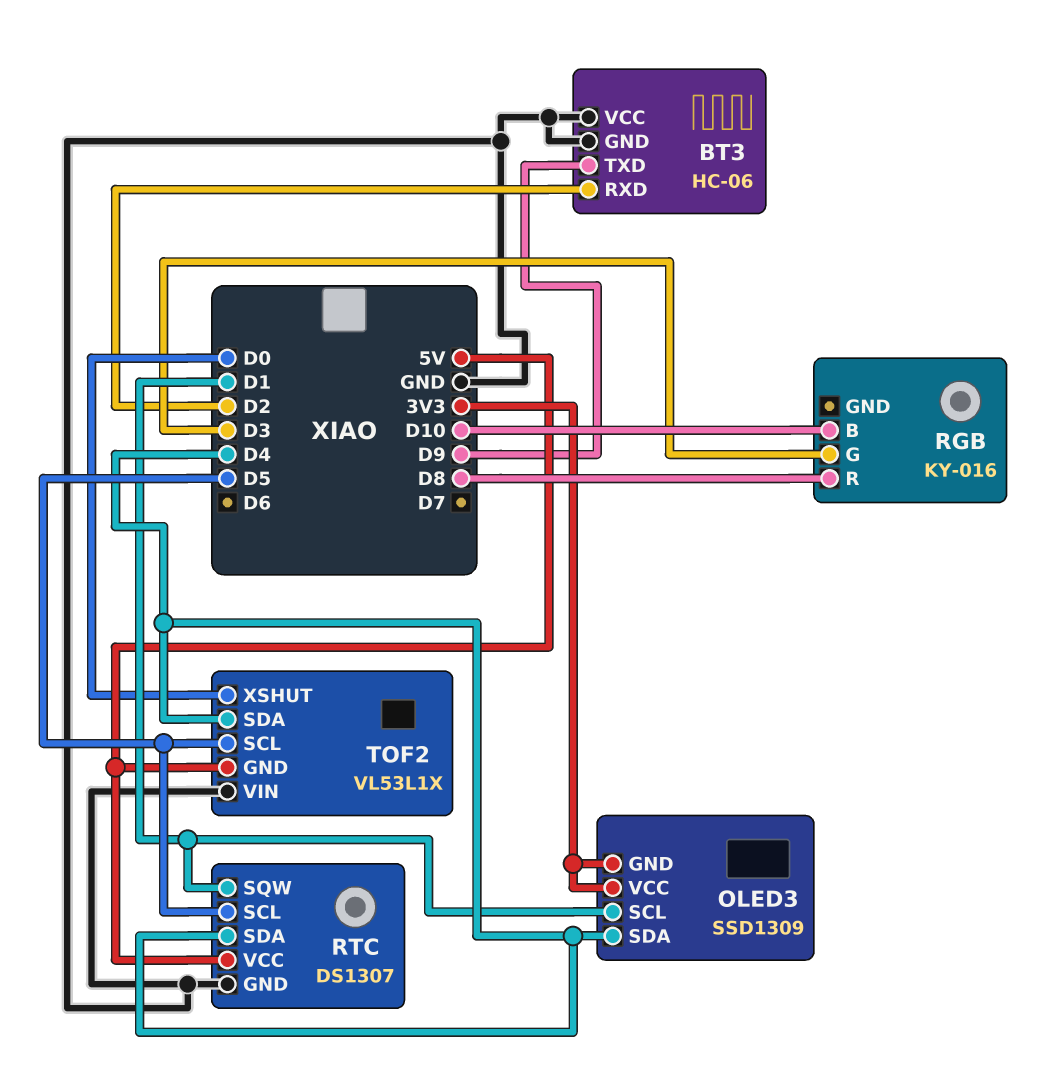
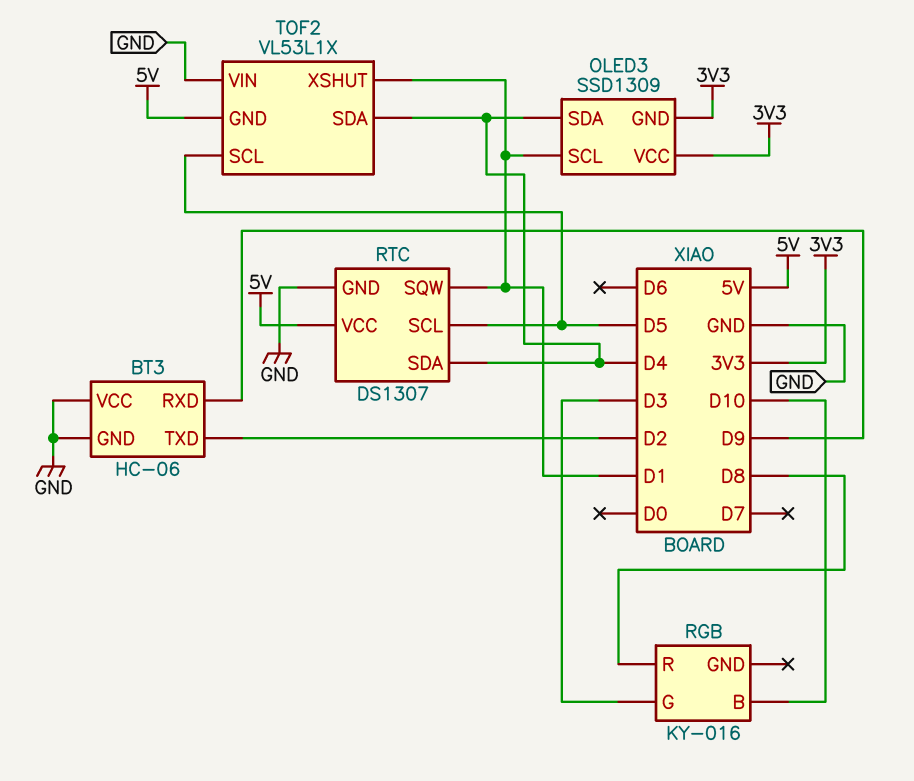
BT3 pin RXD: D2 -> D9
BT3 pin TXD: D9 -> D2
TOF2 pin XSHUT: D0 -> D1

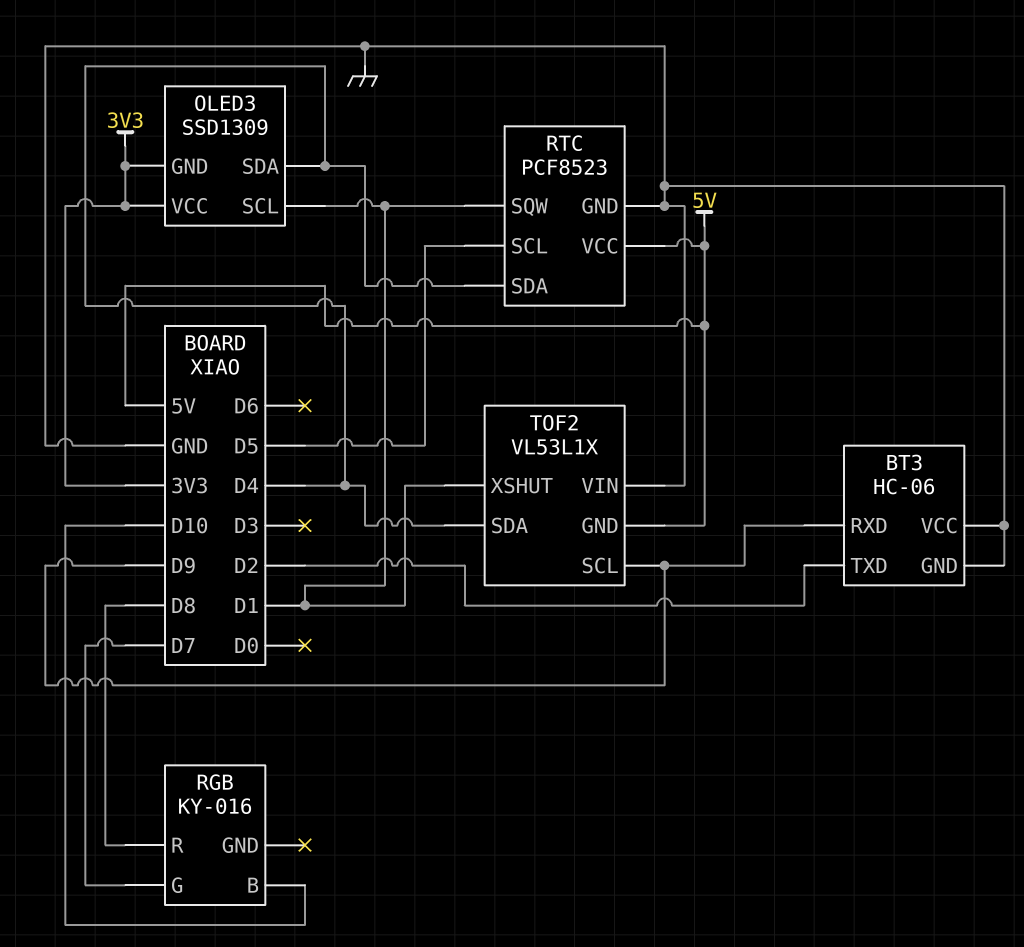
RGB pin G: D3 -> D7
RTC: DS1307 -> PCF8523
TOF2 pin SCL: D5 -> D9

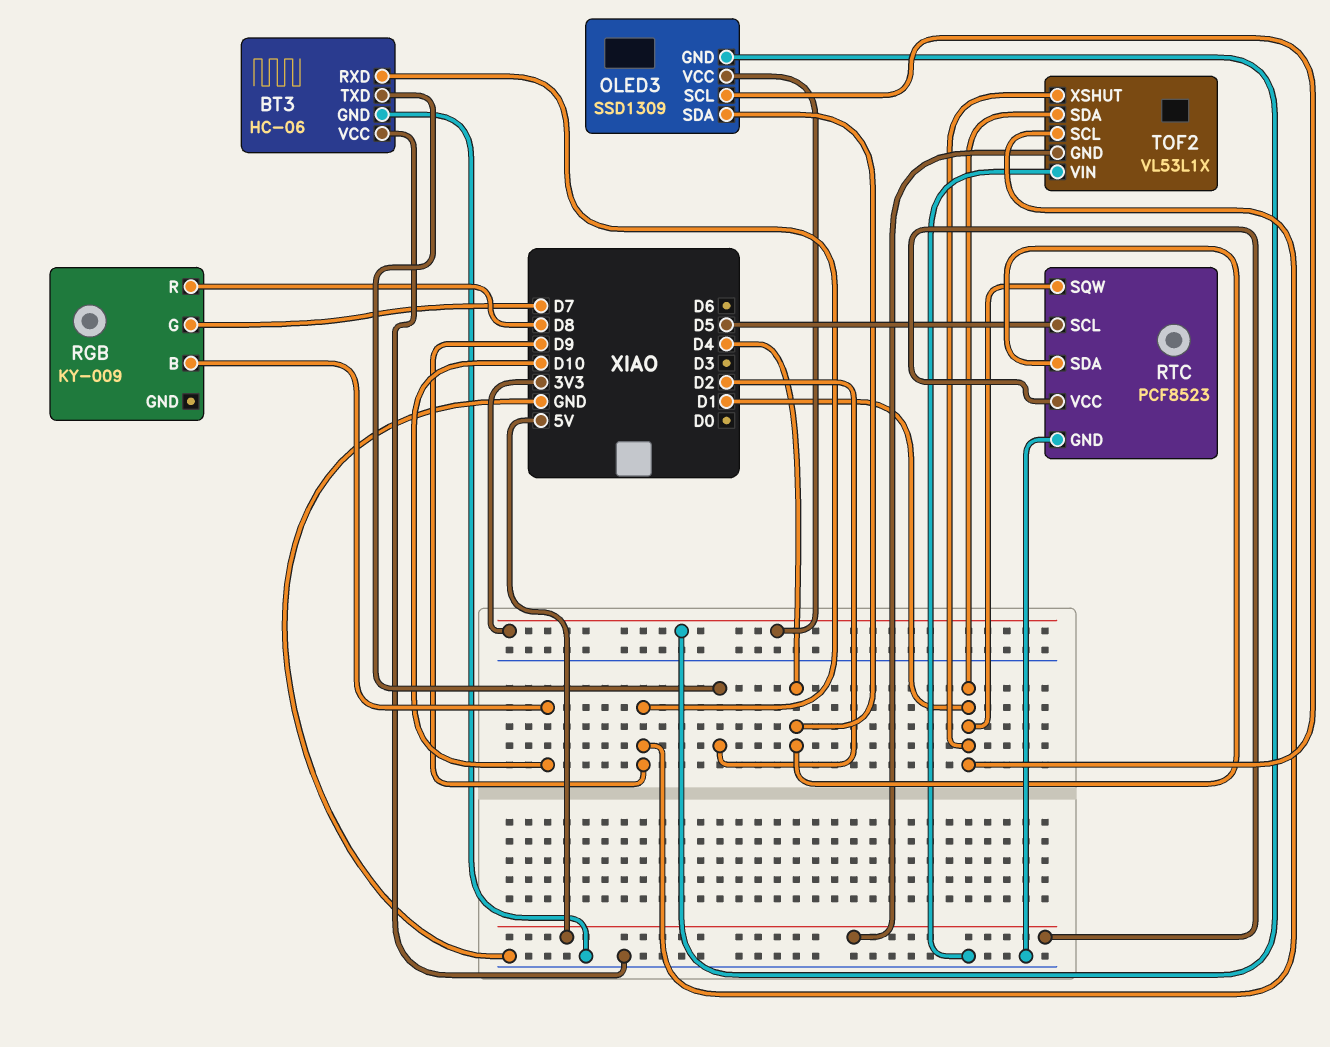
RGB: KY-016 -> KY-009
TOF2 pin SDA: D4 -> D1

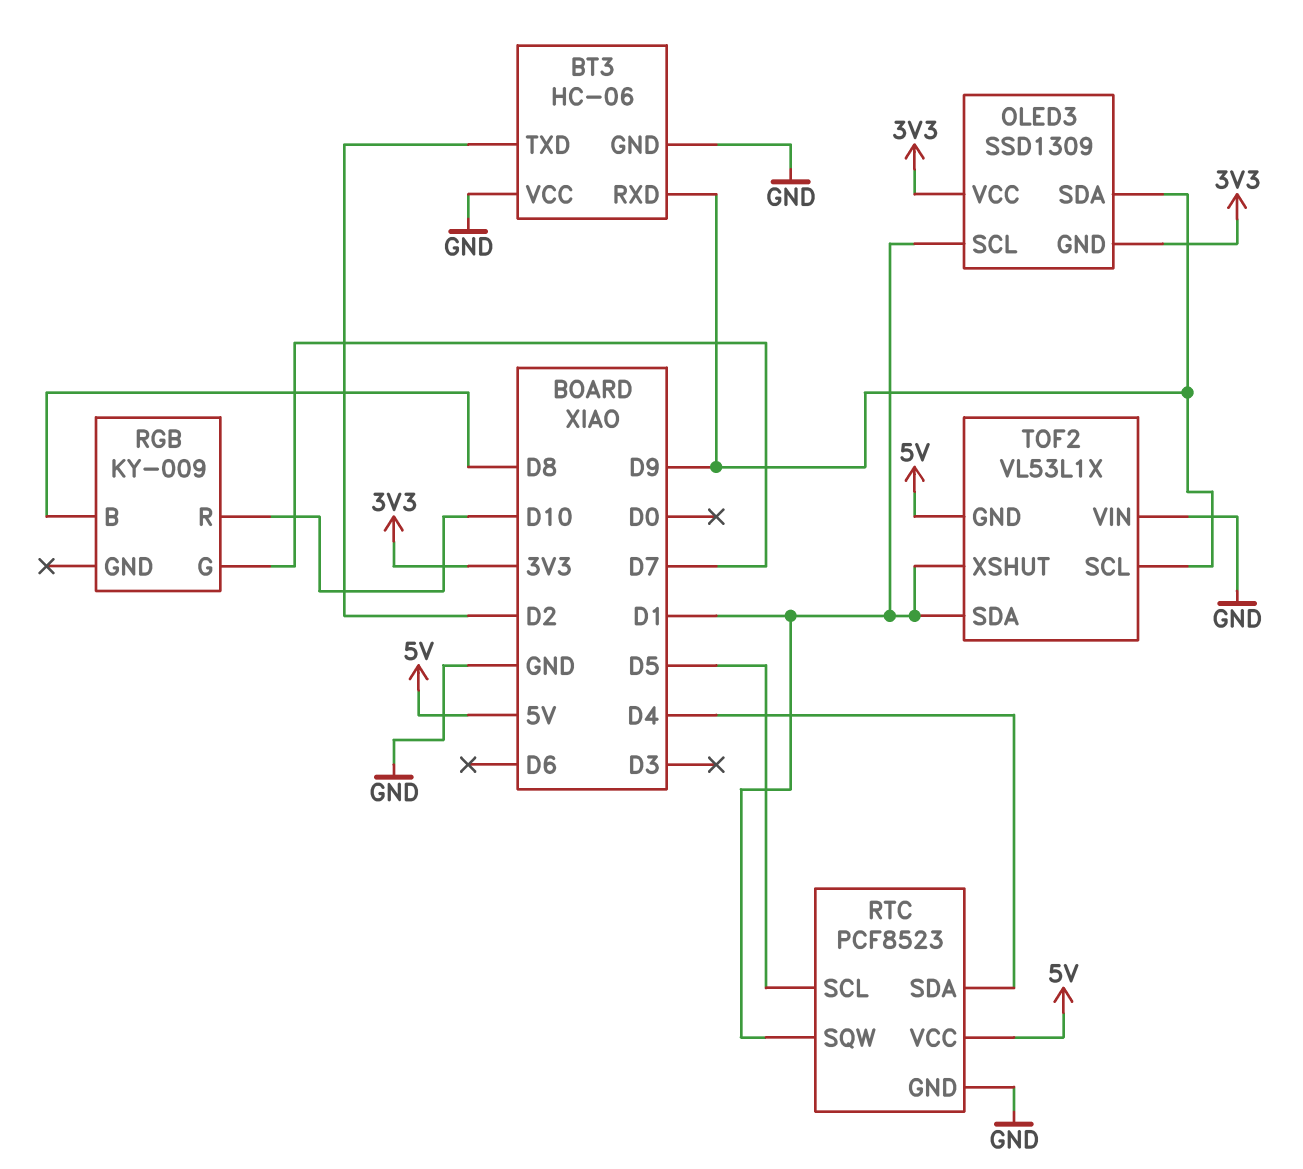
OLED3 pin SDA: D4 -> D9
RGB pin B: D10 -> D8
RGB pin R: D8 -> D10

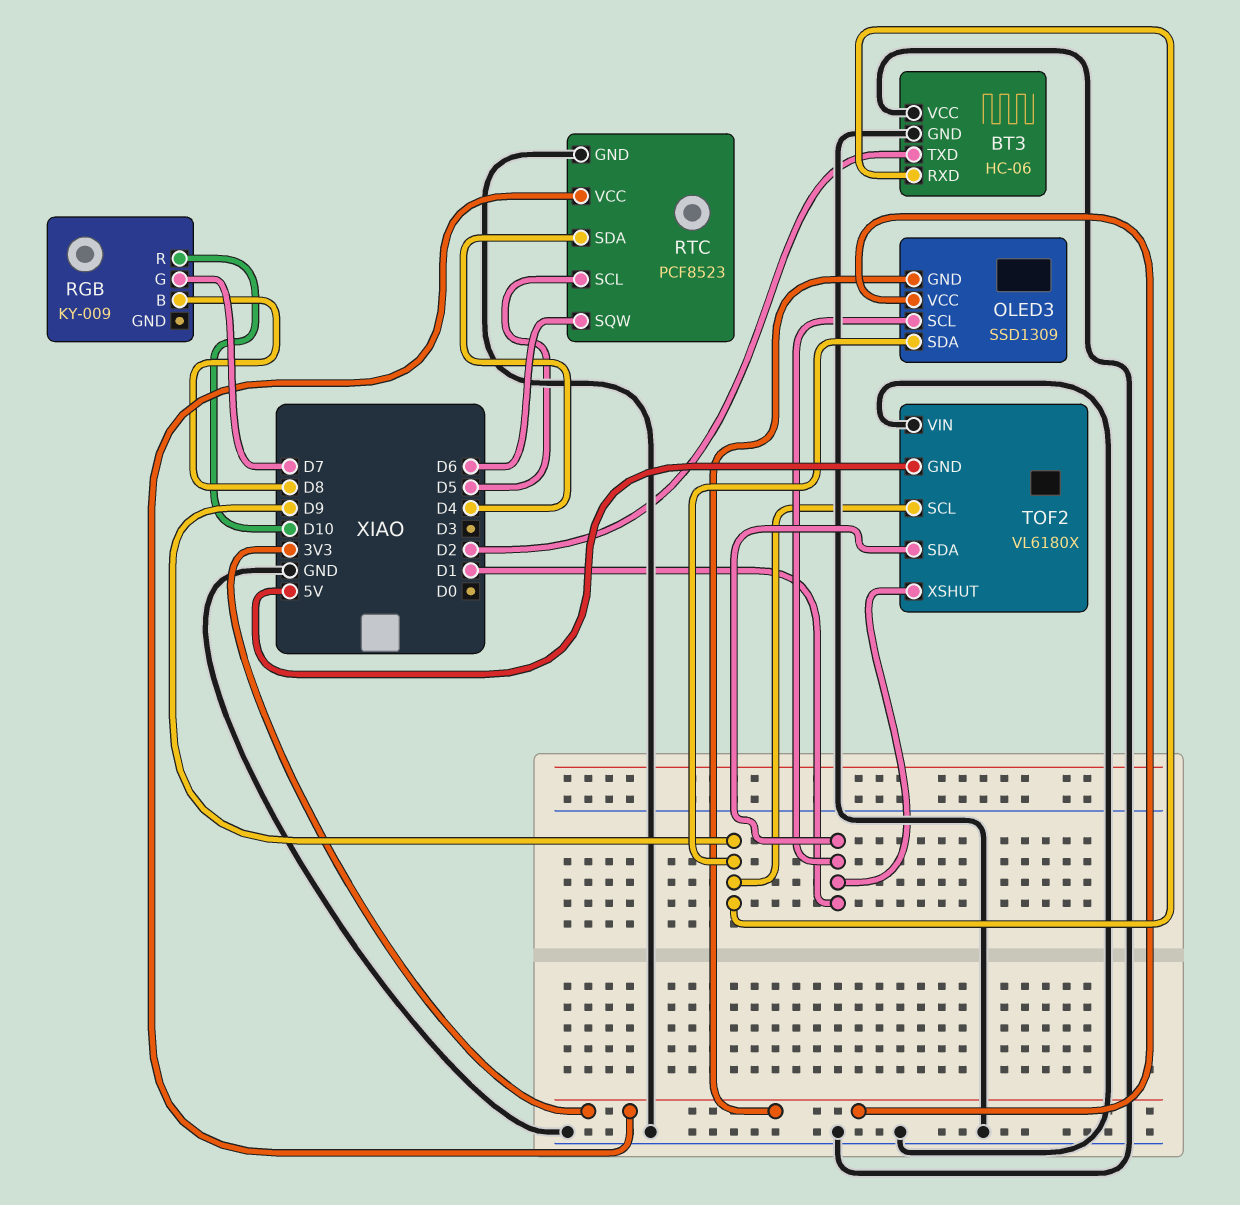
RTC pin SQW: D1 -> D6
RTC pin VCC: 5V -> 3V3
TOF2: VL53L1X -> VL6180X

